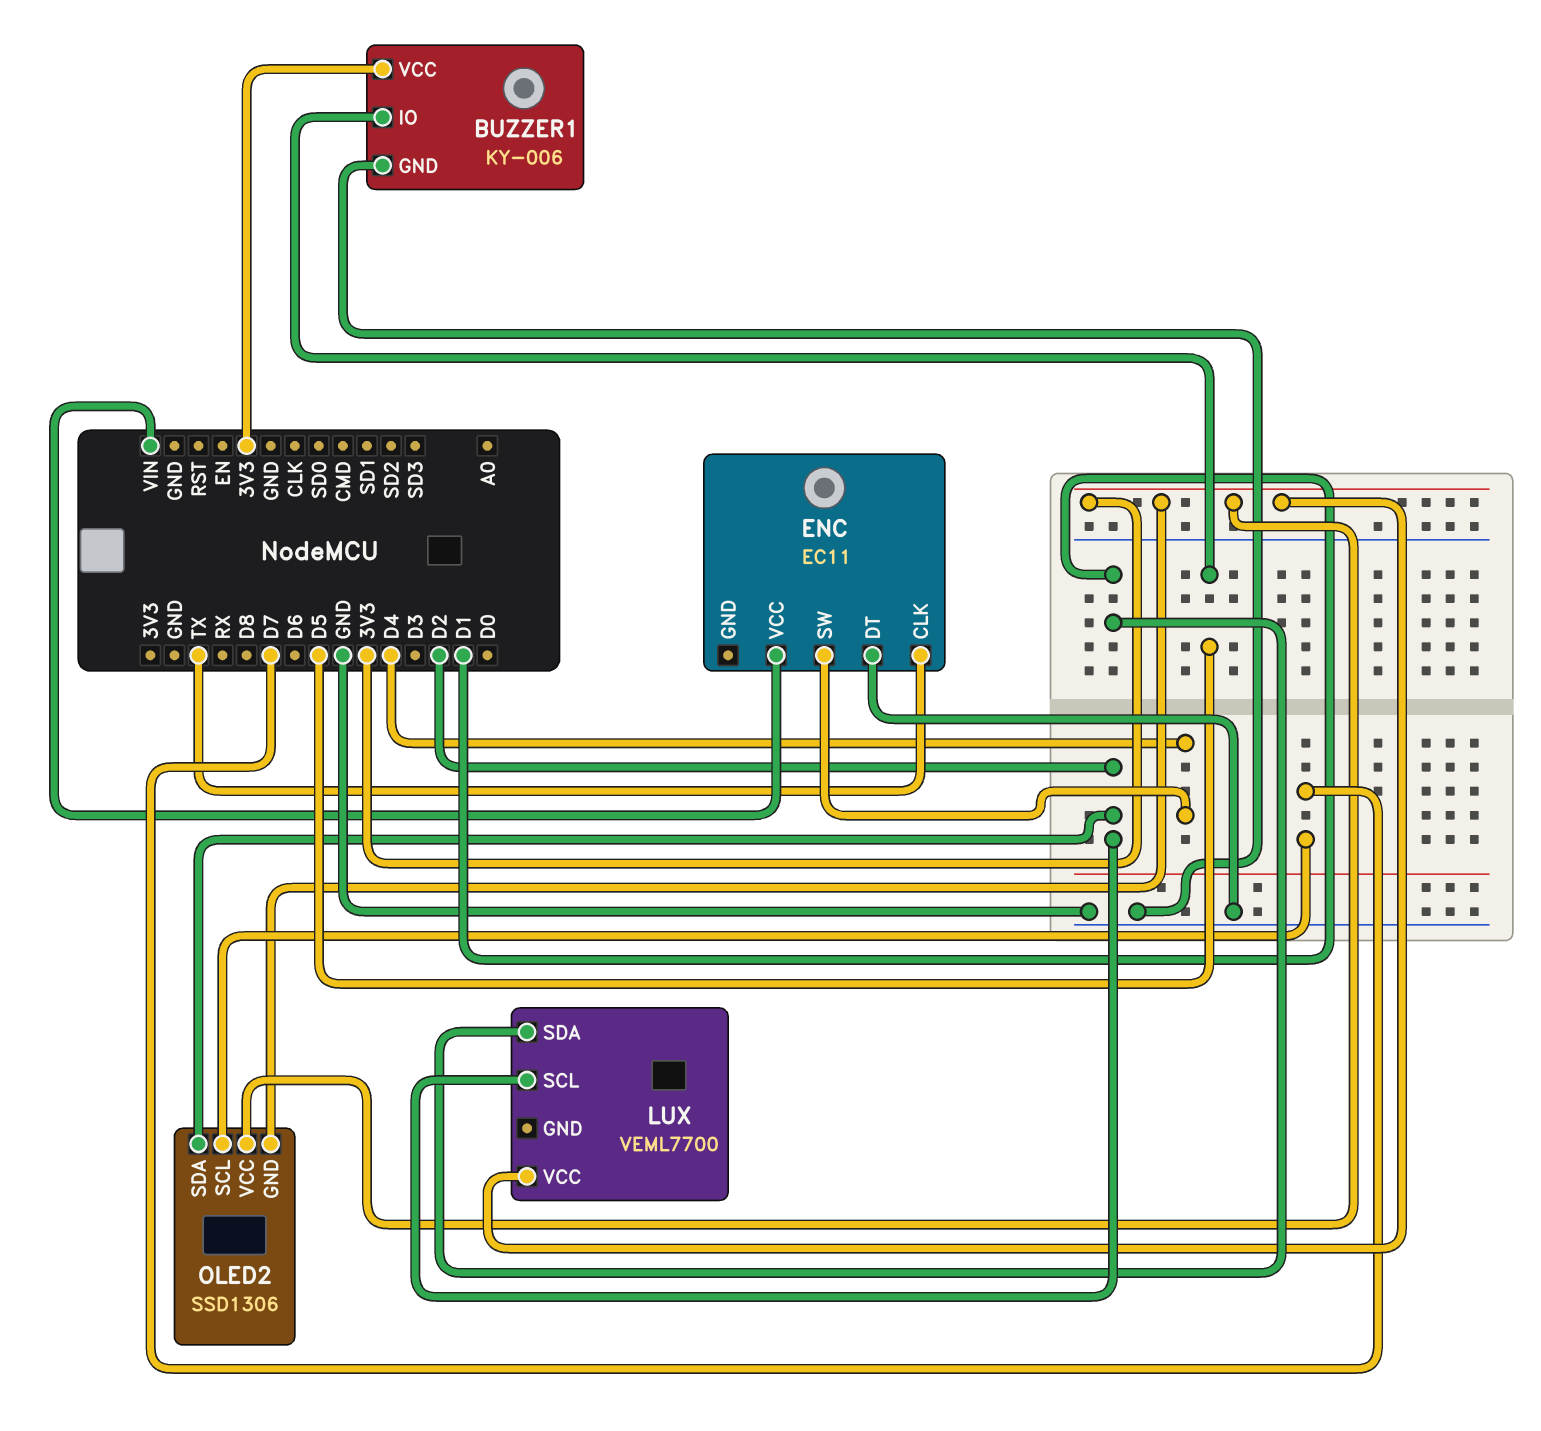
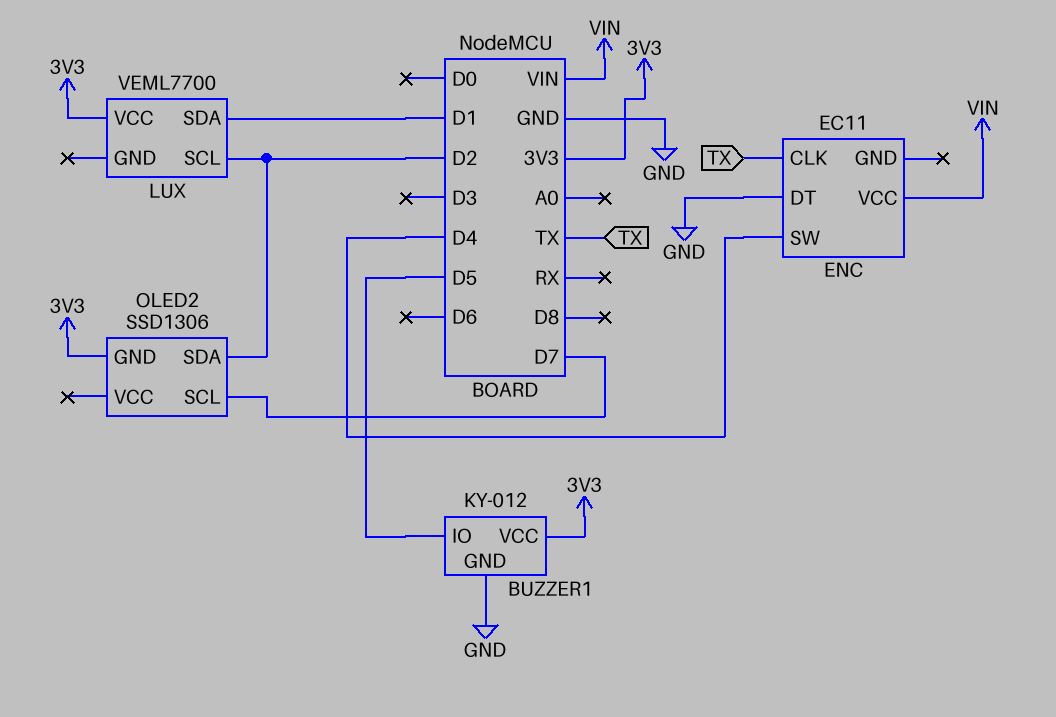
BUZZER1: KY-006 -> KY-012
OLED2 pin VCC: 3V3 -> none

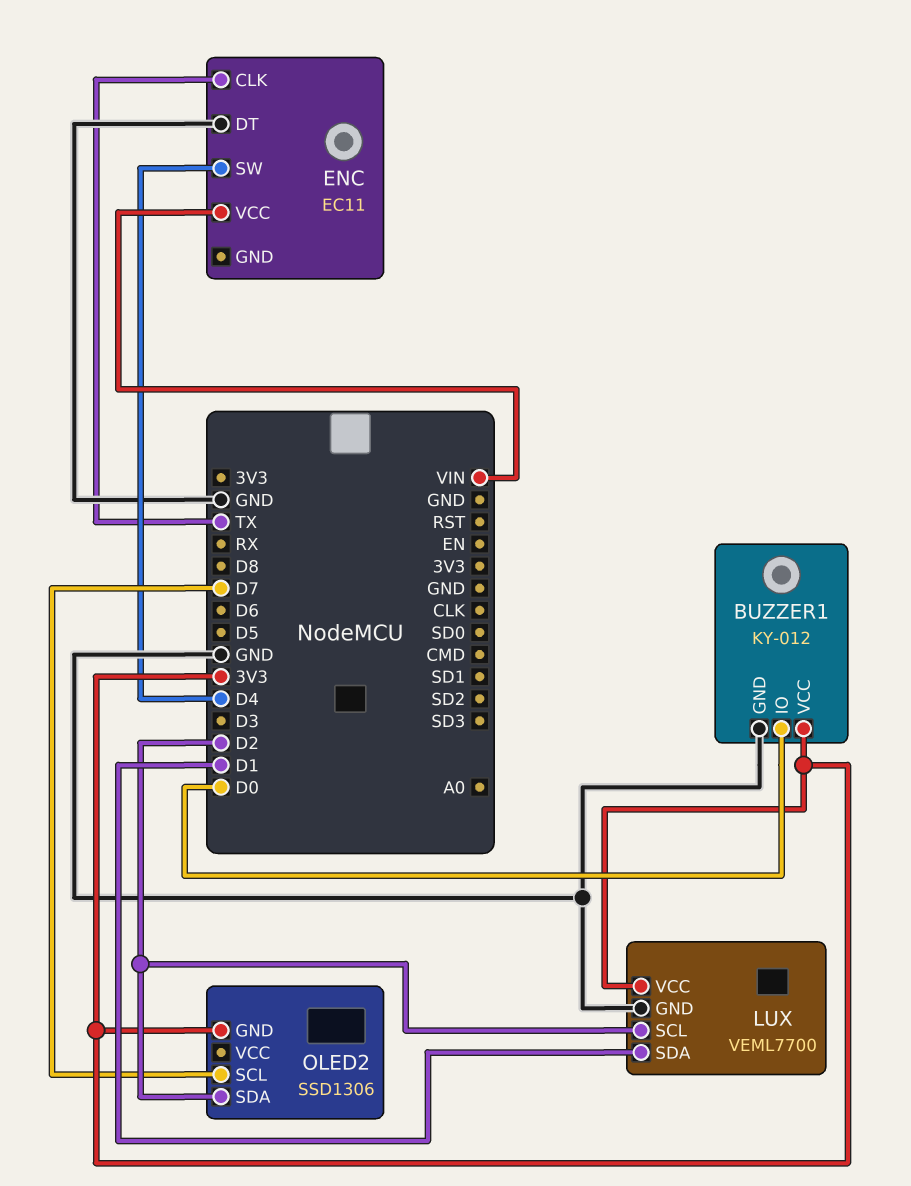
BUZZER1 pin IO: D5 -> D0
LUX pin GND: none -> GND

